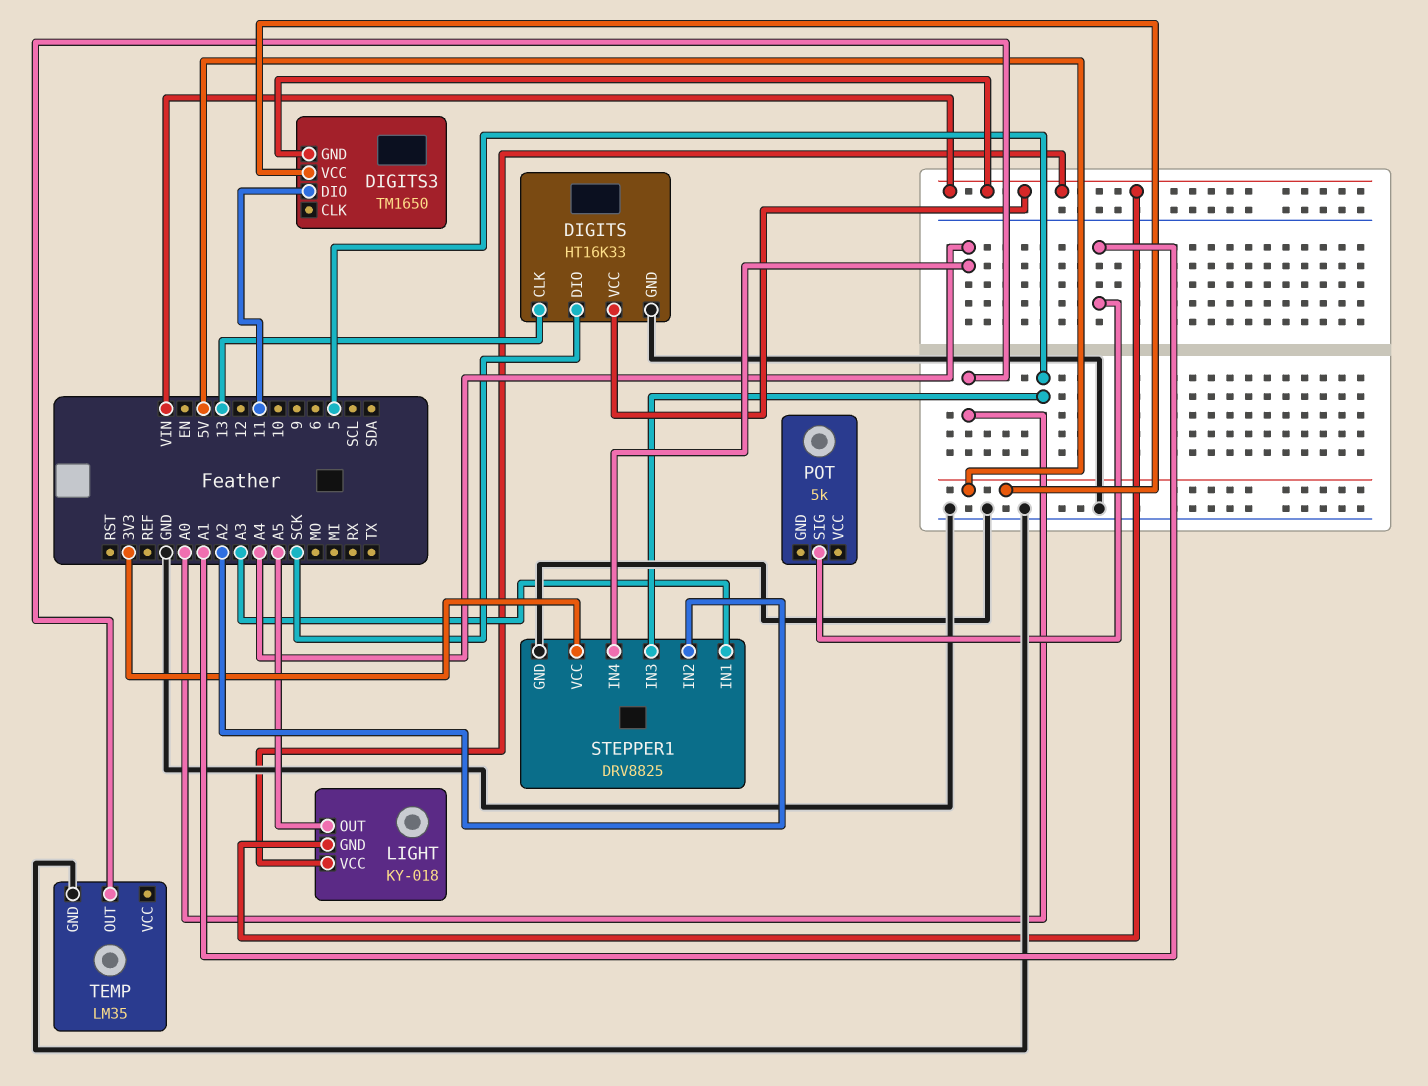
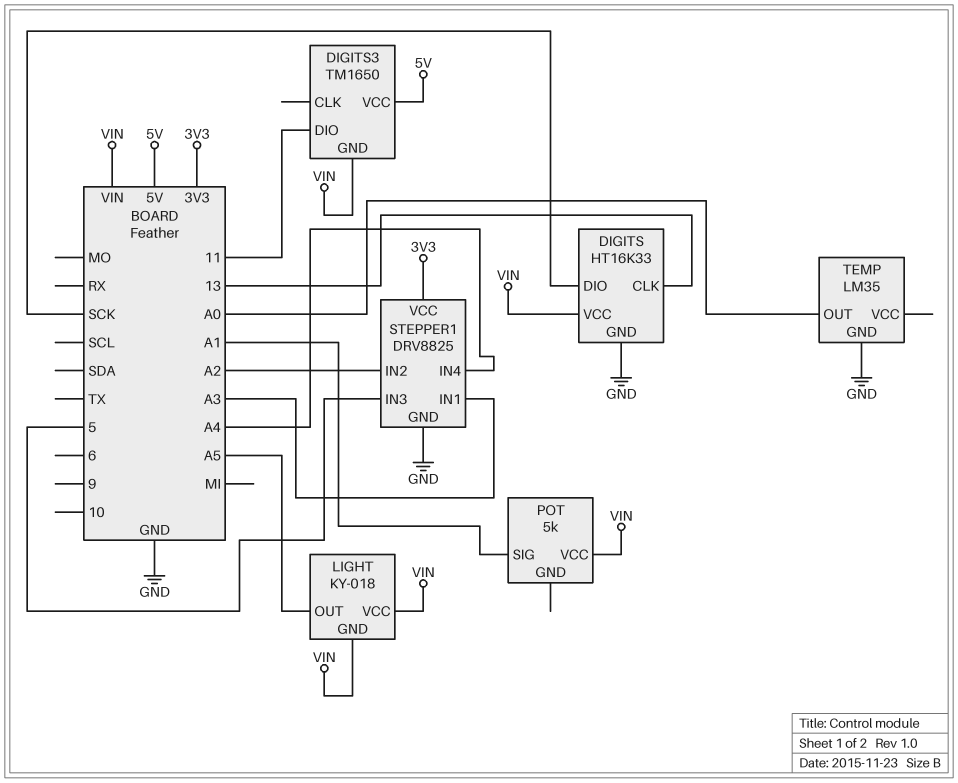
POT pin VCC: none -> VIN

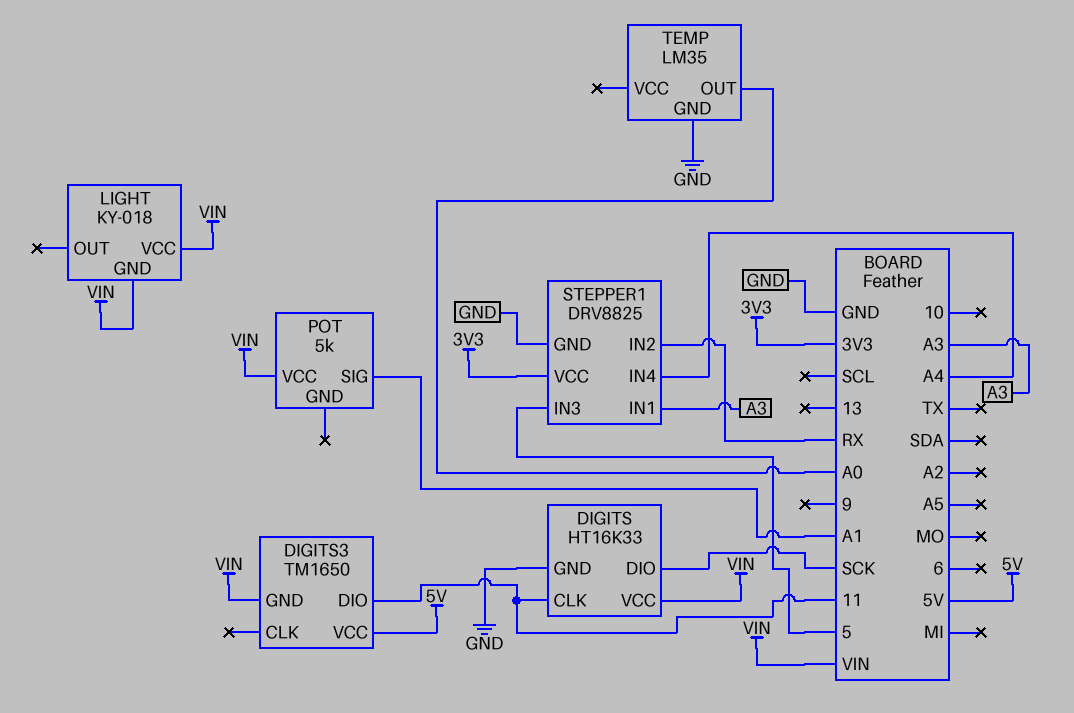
DIGITS pin CLK: 13 -> 11
LIGHT pin OUT: A5 -> none
STEPPER1 pin IN2: A2 -> RX

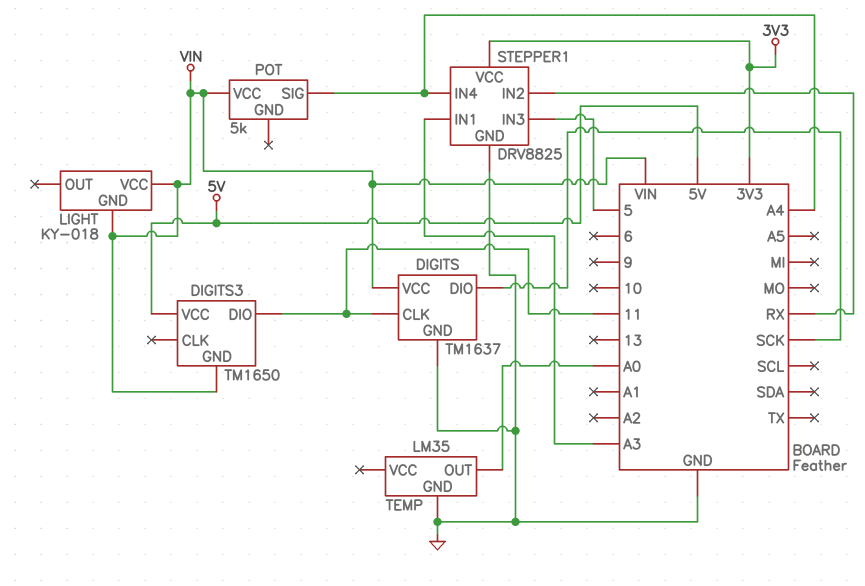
DIGITS: HT16K33 -> TM1637
POT pin SIG: A1 -> A4

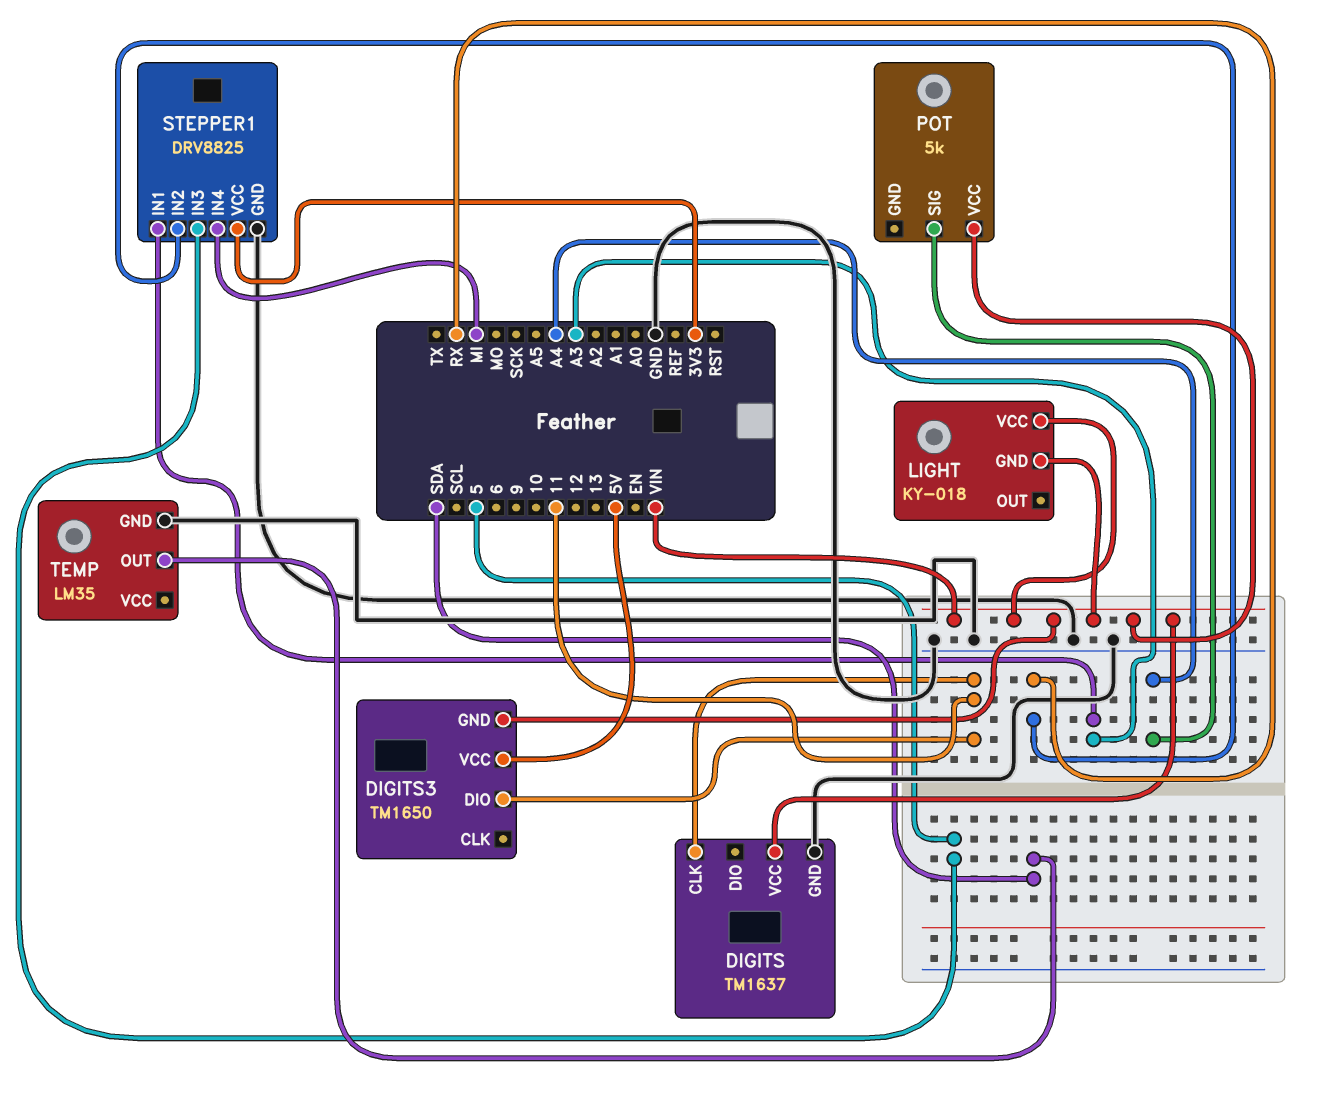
DIGITS pin DIO: SCK -> none
STEPPER1 pin IN4: A4 -> MI
TEMP pin OUT: A0 -> SDA

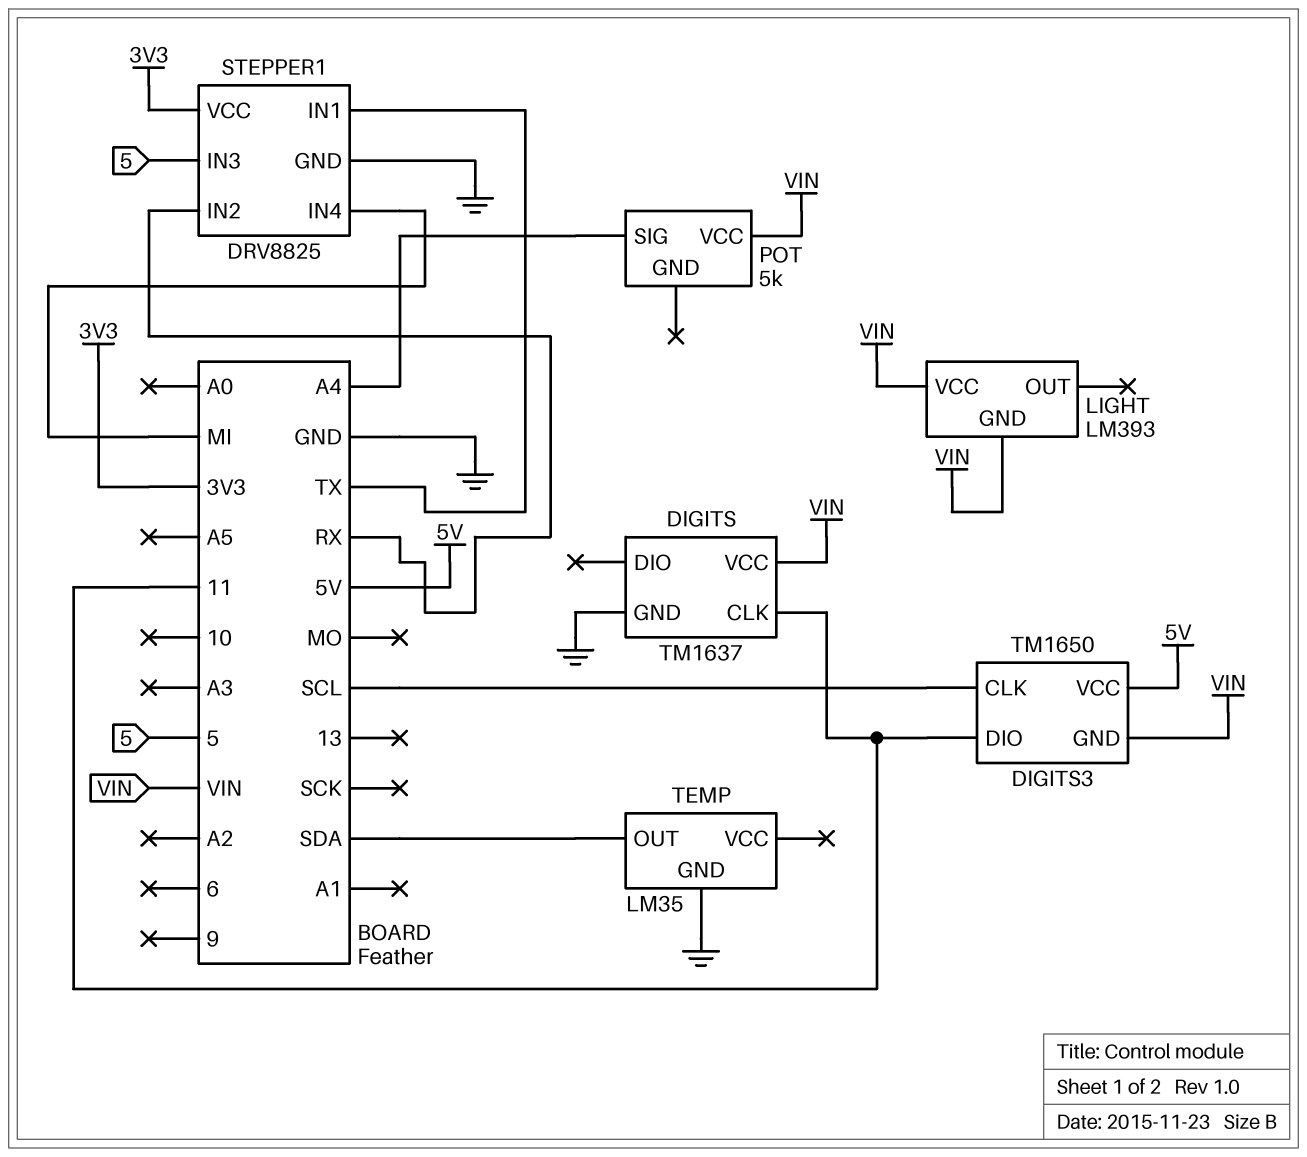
DIGITS3 pin CLK: none -> SCL
LIGHT: KY-018 -> LM393
STEPPER1 pin IN1: A3 -> TX

